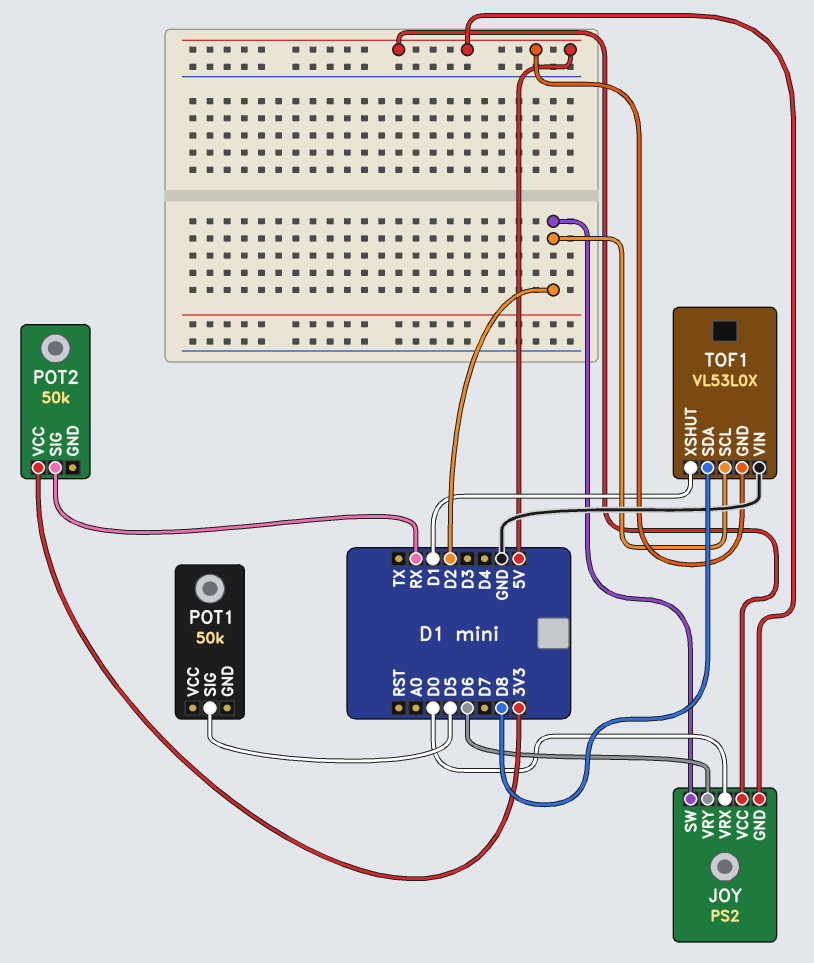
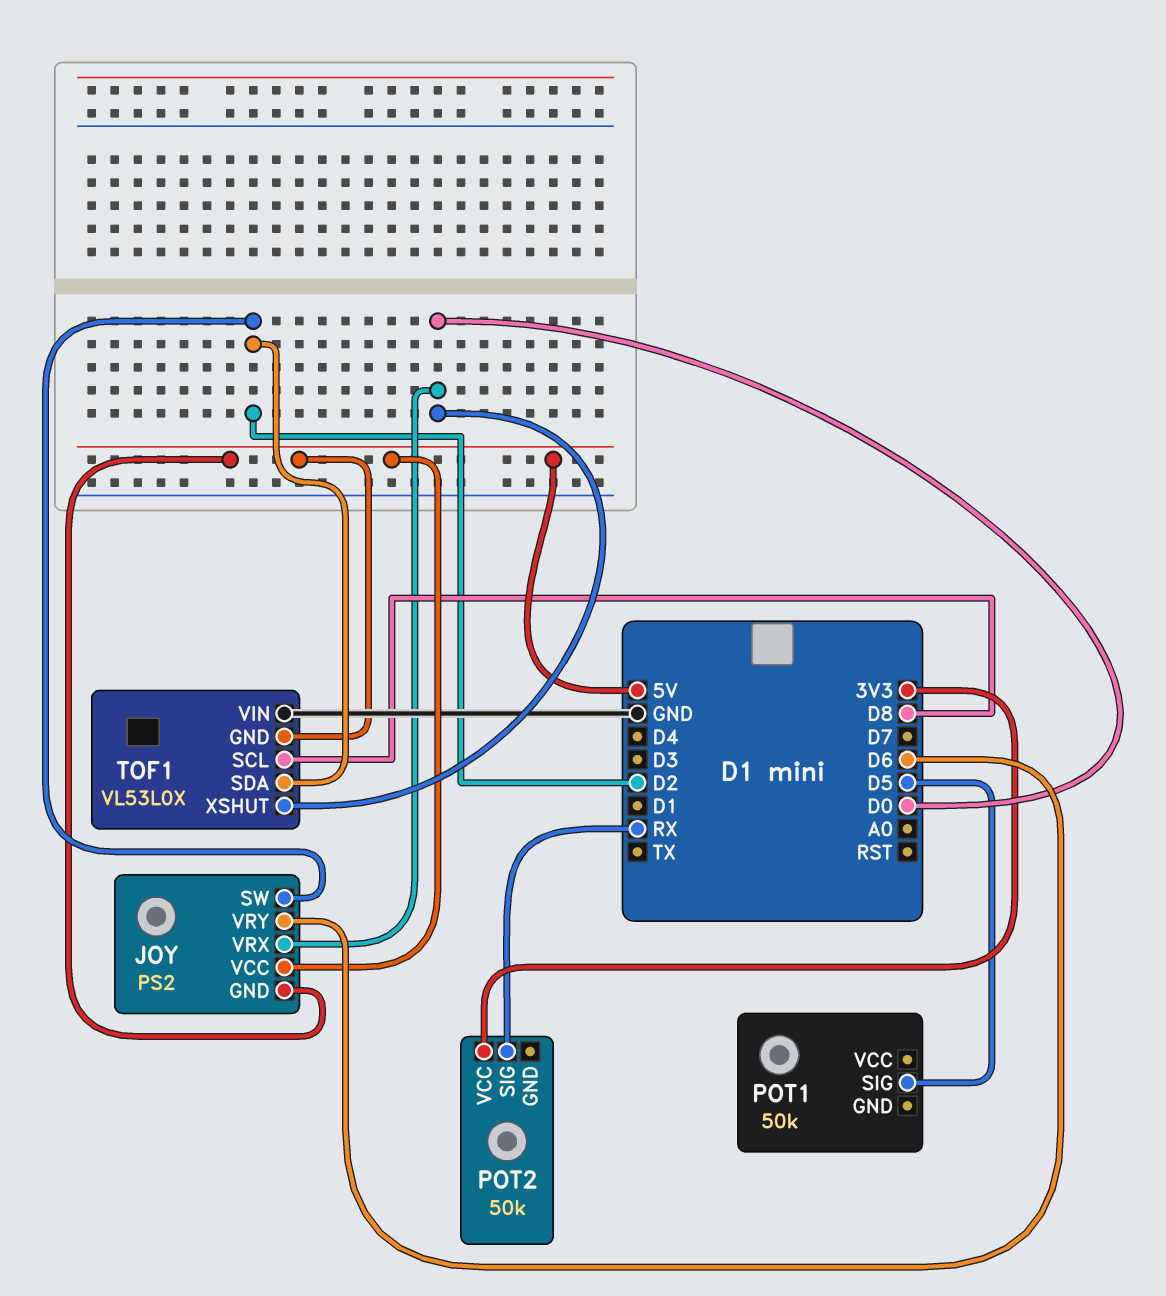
TOF1 pin SCL: D2 -> D8
TOF1 pin SDA: D8 -> D2
TOF1 pin XSHUT: D1 -> D0

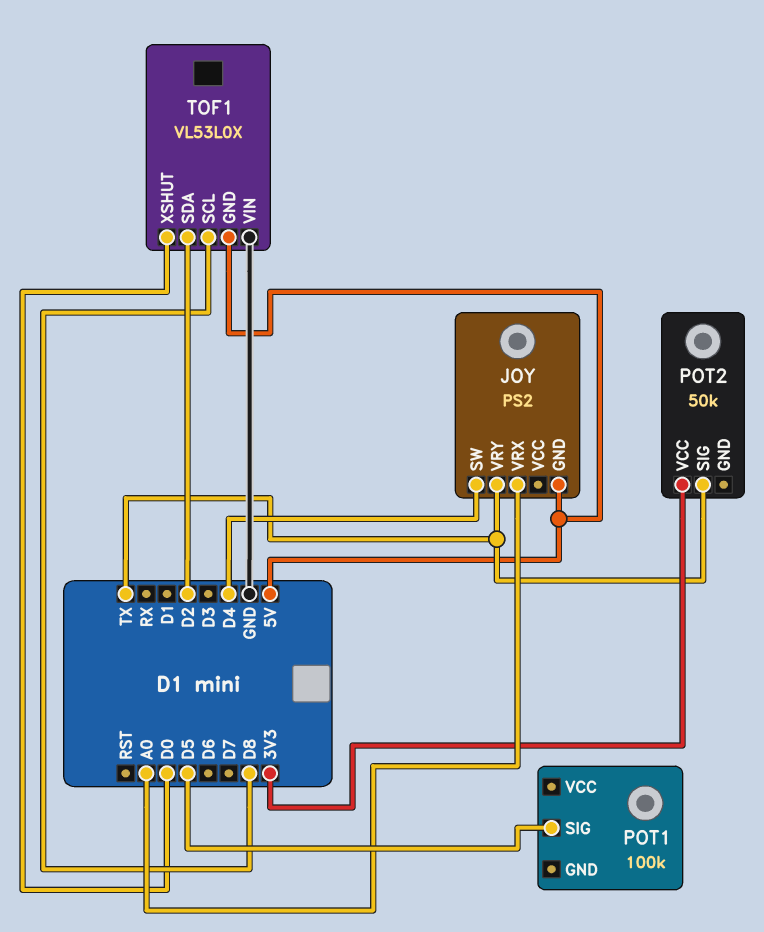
JOY pin SW: D2 -> D4
JOY pin VCC: 5V -> none
JOY pin VRX: D0 -> A0
JOY pin VRY: D6 -> TX
POT1: 50k -> 100k
POT2 pin SIG: RX -> TX

